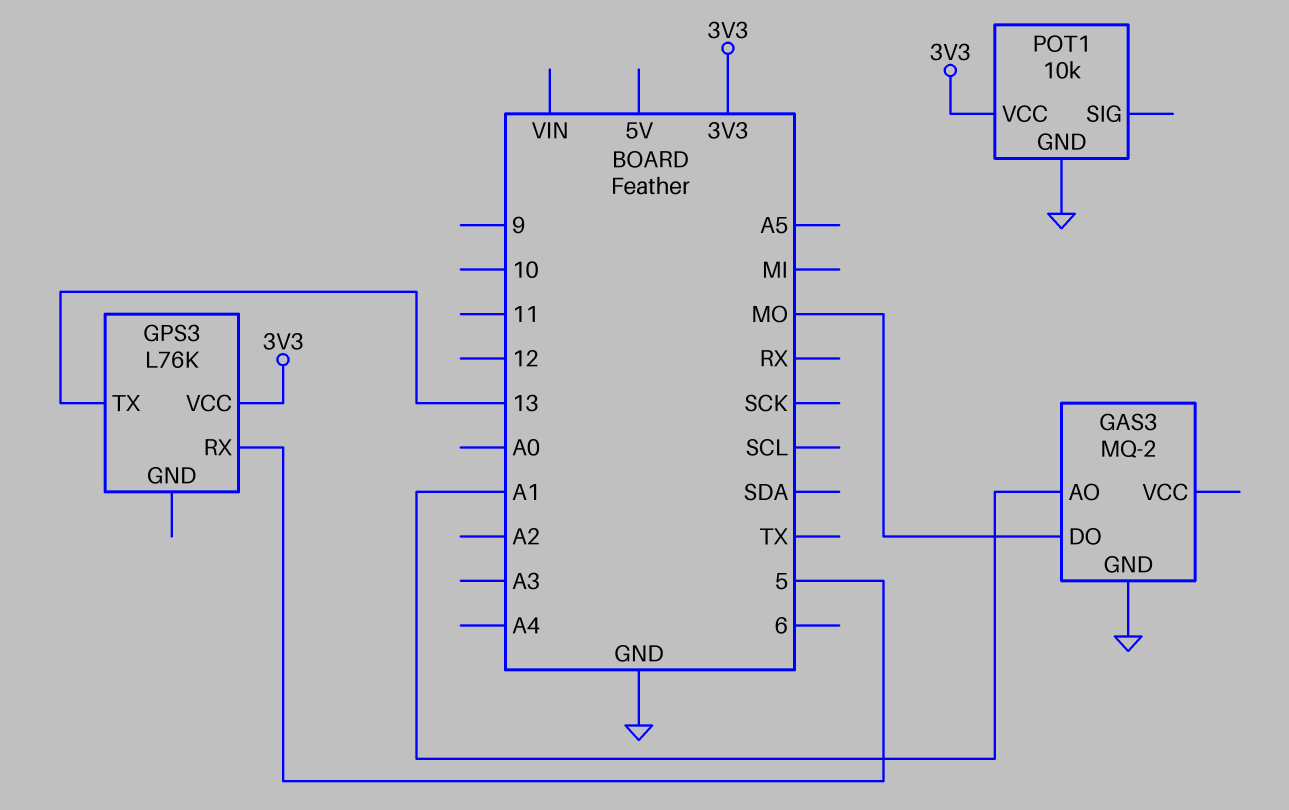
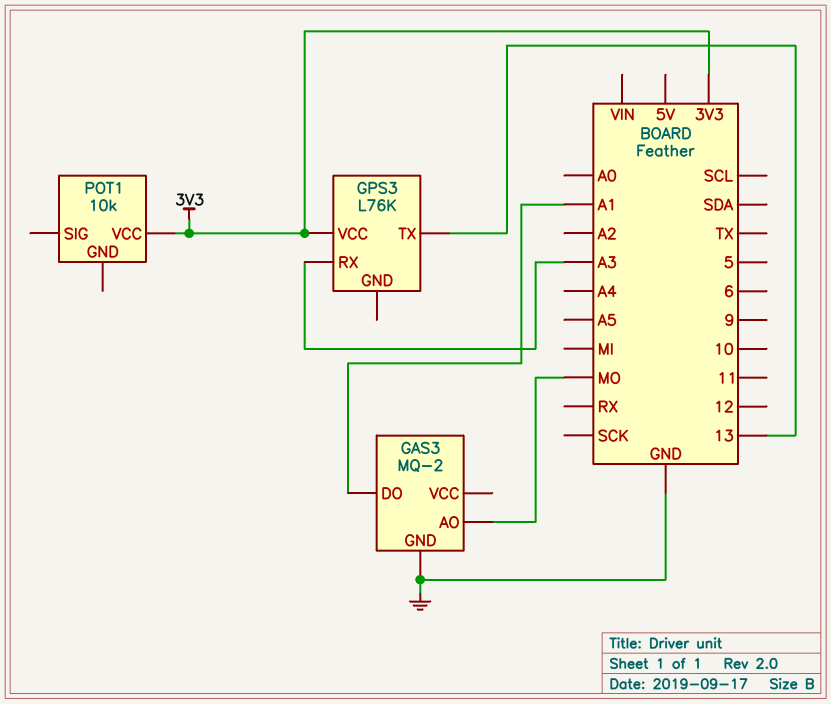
GAS3 pin AO: A1 -> MO
GAS3 pin DO: MO -> A1
GPS3 pin RX: 5 -> A3
POT1 pin GND: GND -> none

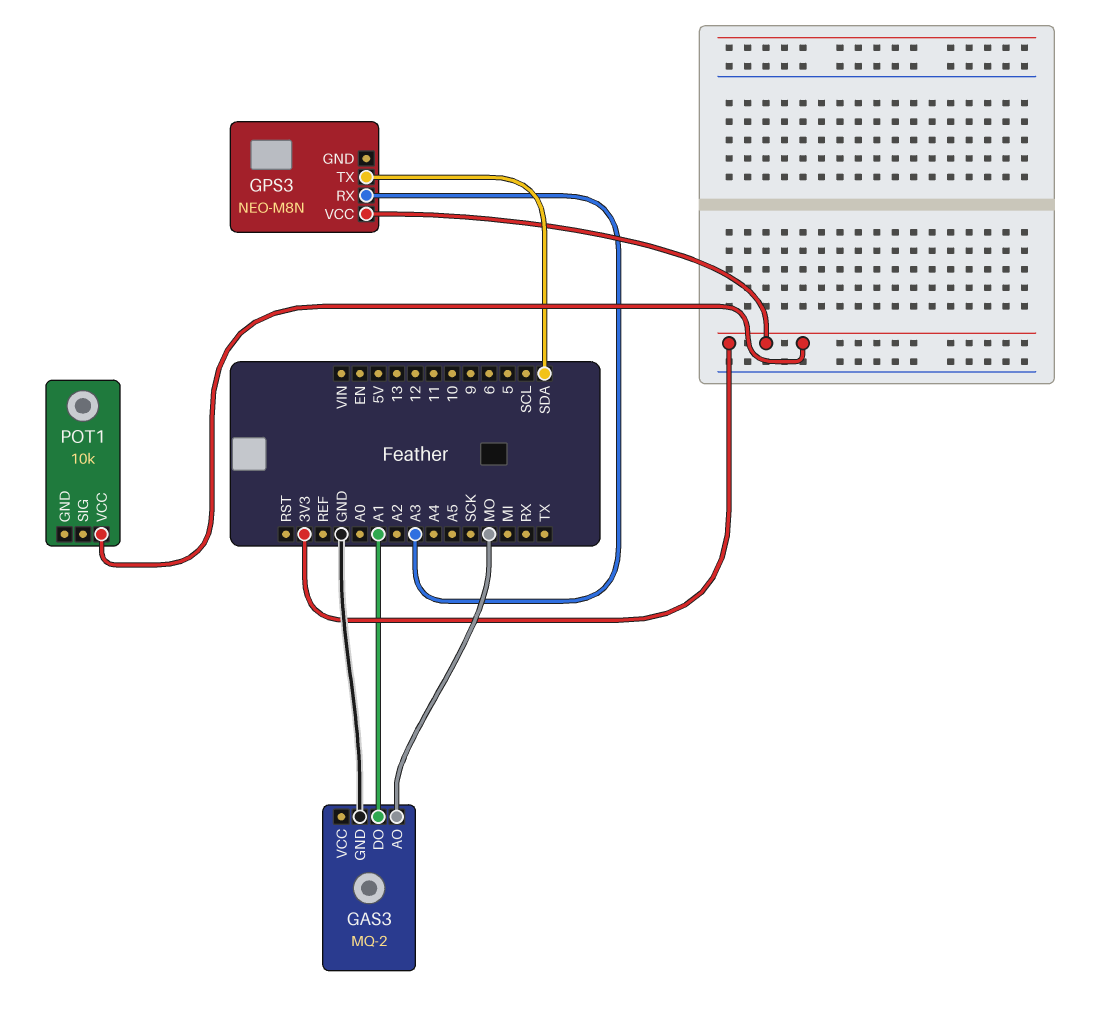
GPS3: L76K -> NEO-M8N
GPS3 pin TX: 13 -> SDA

